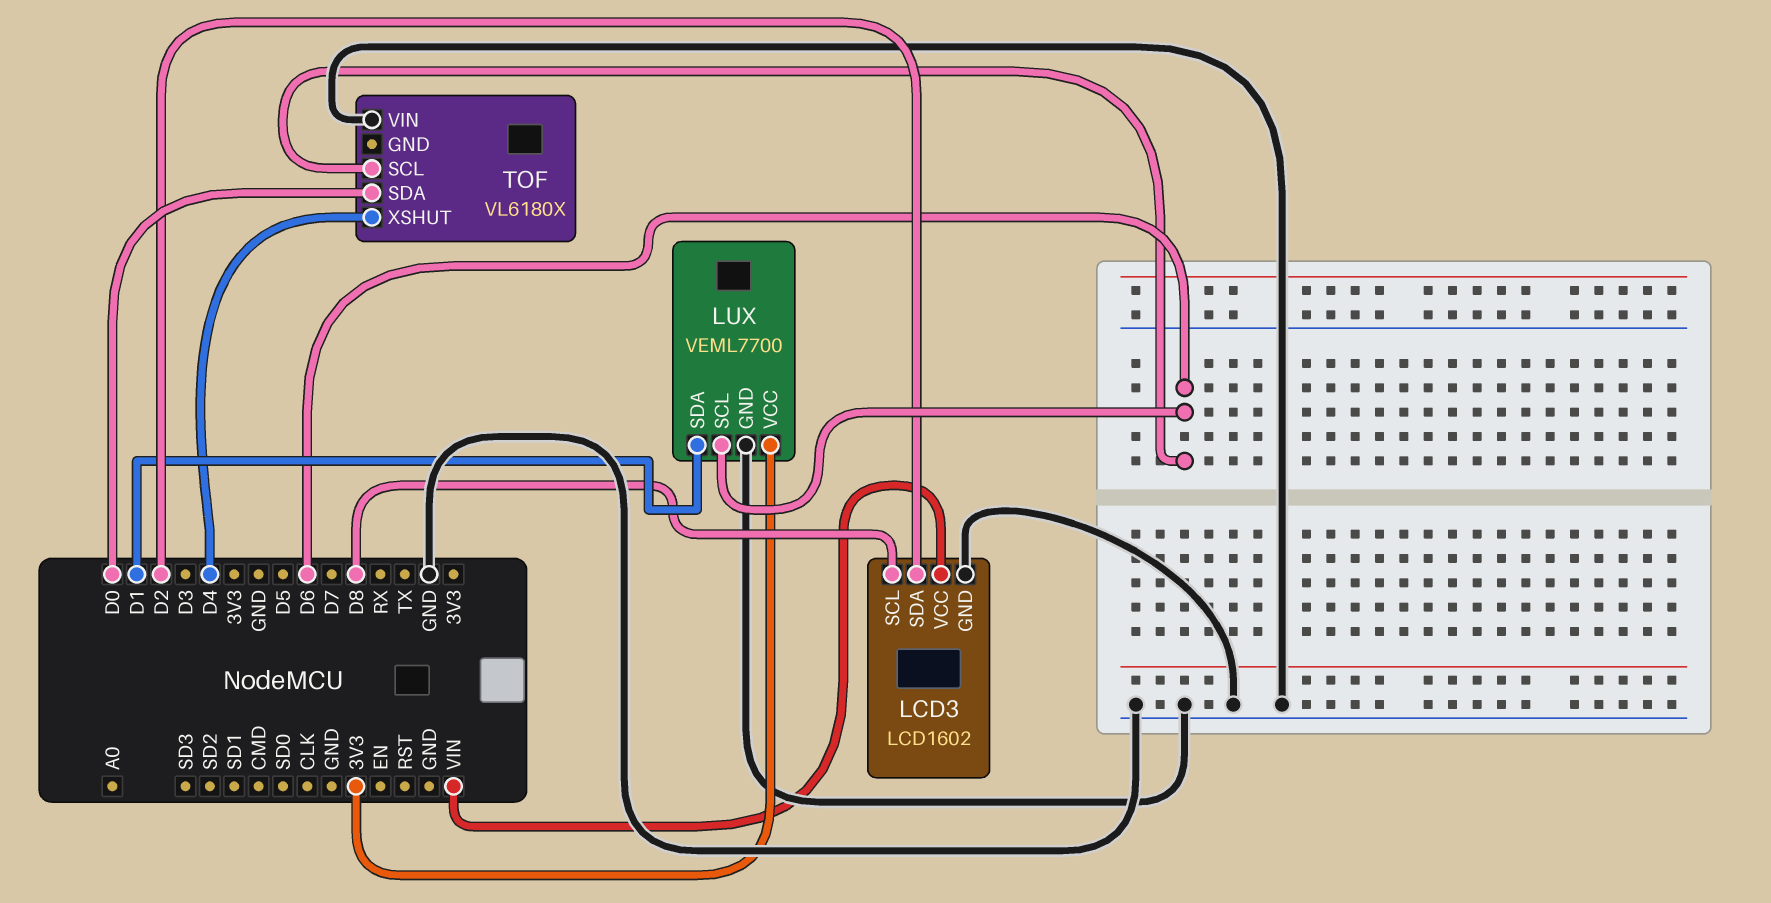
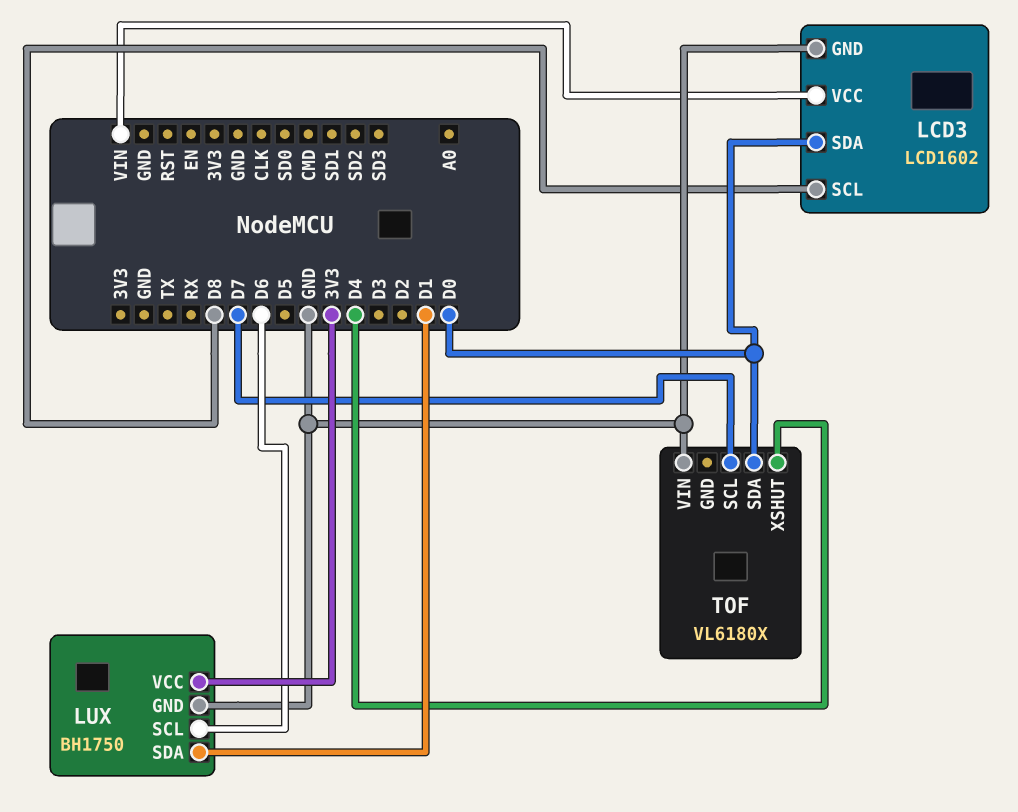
LCD3 pin SDA: D2 -> D0
LUX: VEML7700 -> BH1750
TOF pin SCL: D6 -> D7

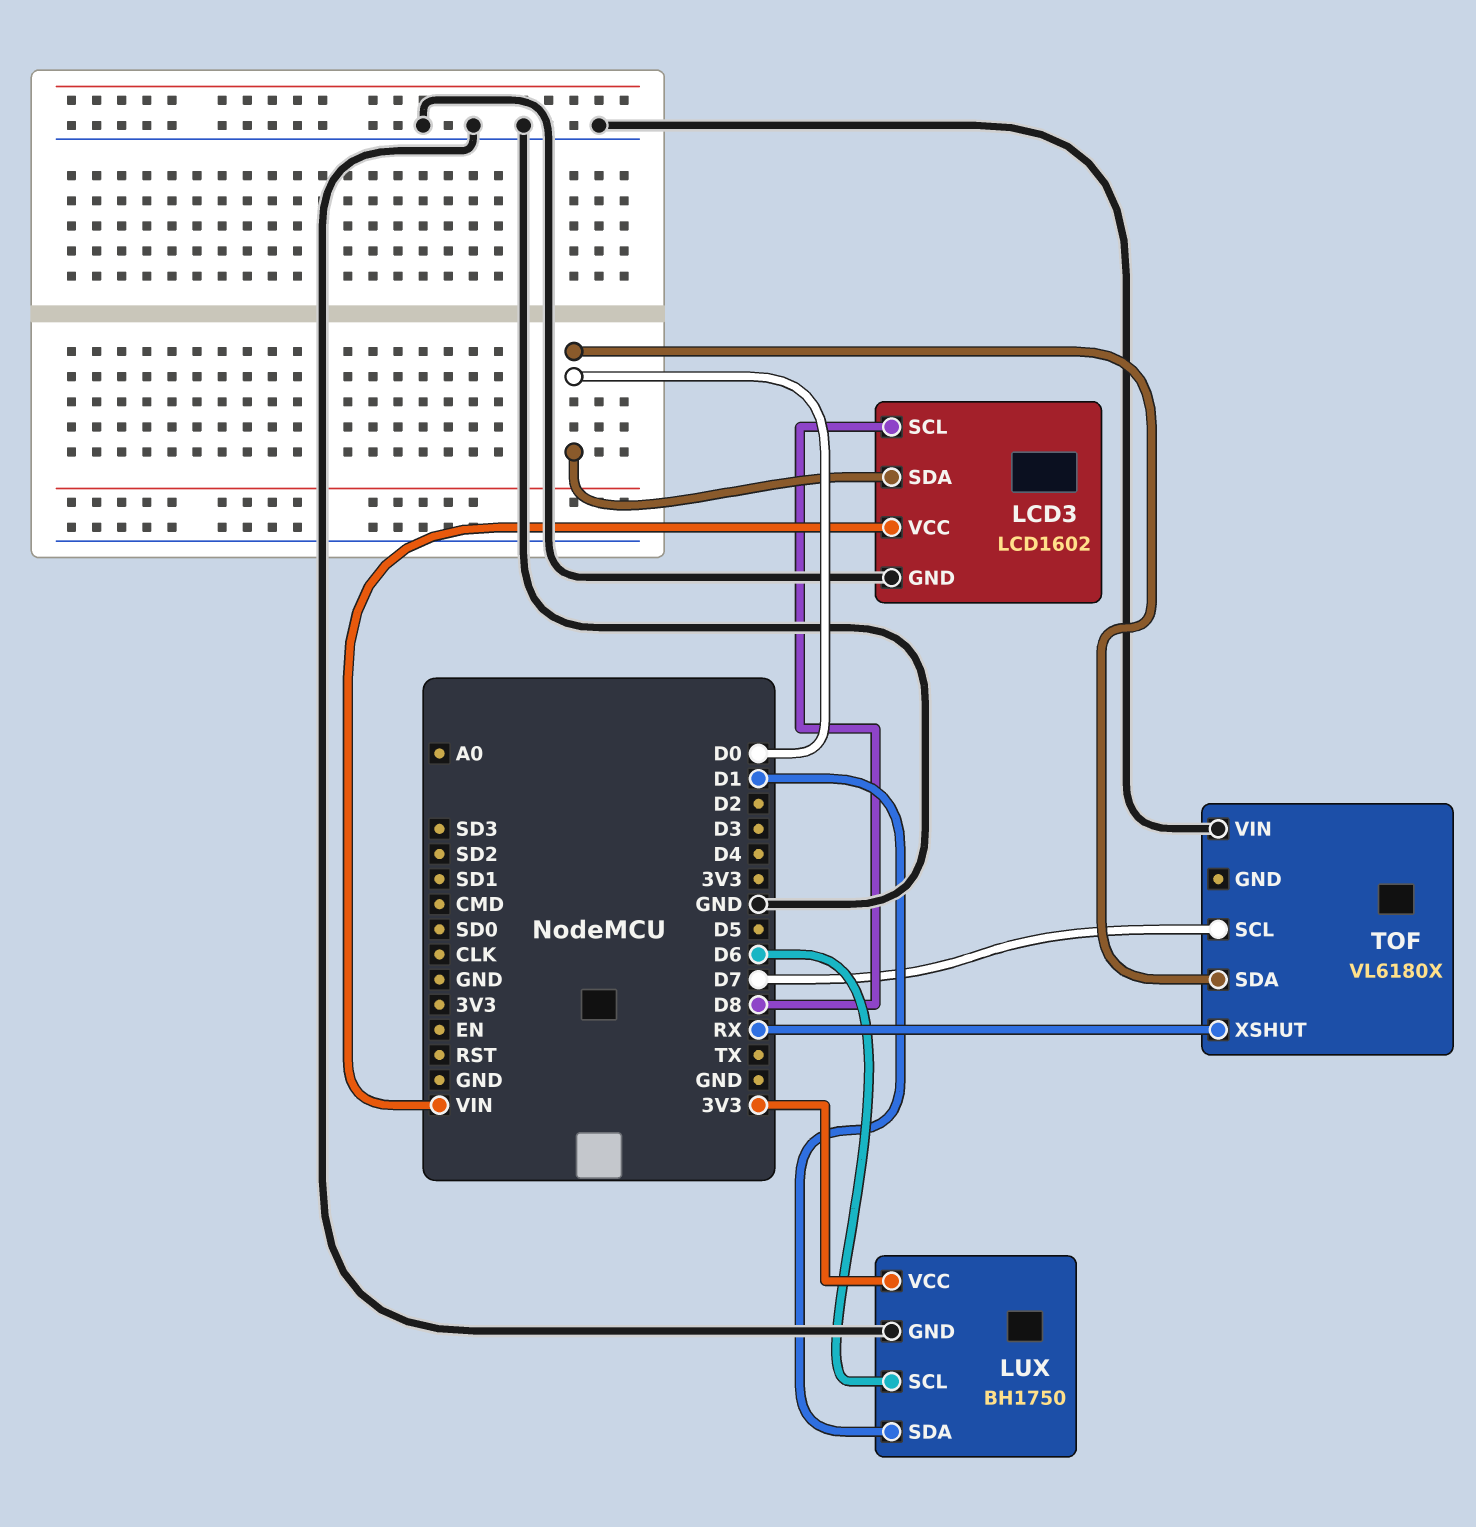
TOF pin XSHUT: D4 -> RX

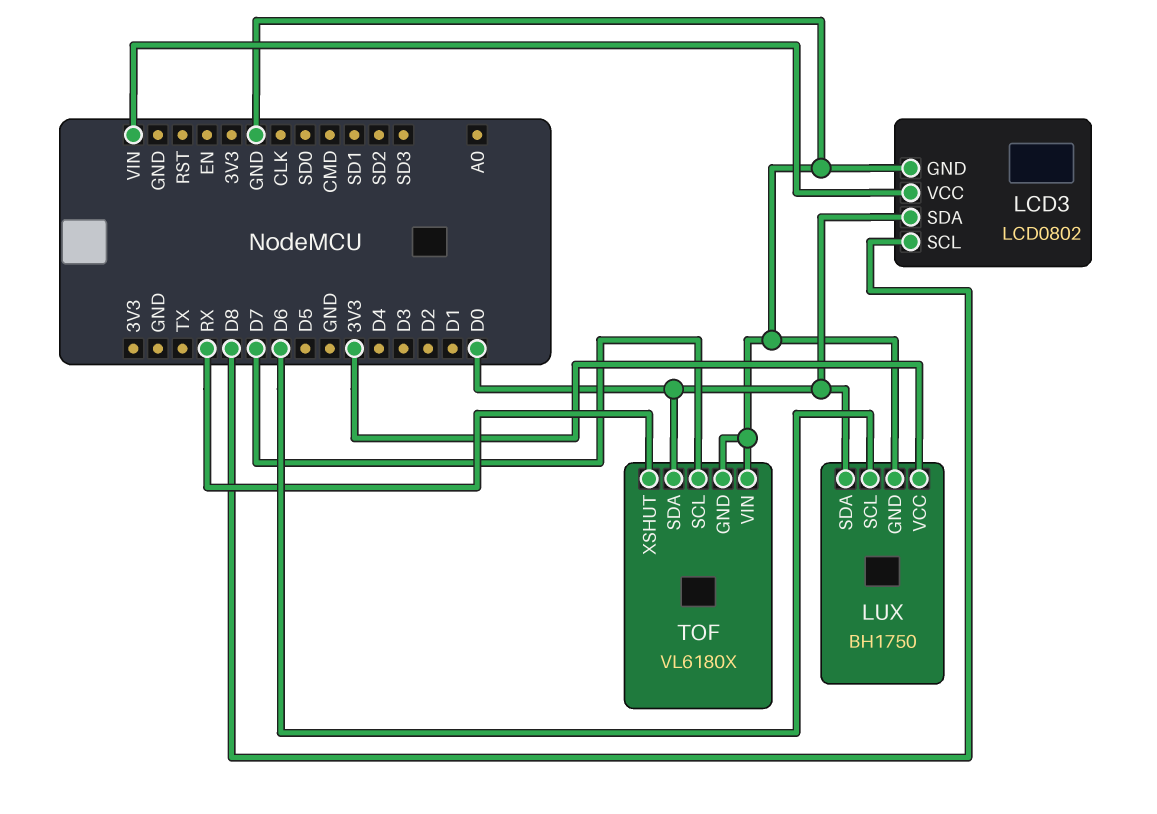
LCD3: LCD1602 -> LCD0802
LUX pin SDA: D1 -> D0
TOF pin GND: none -> GND

